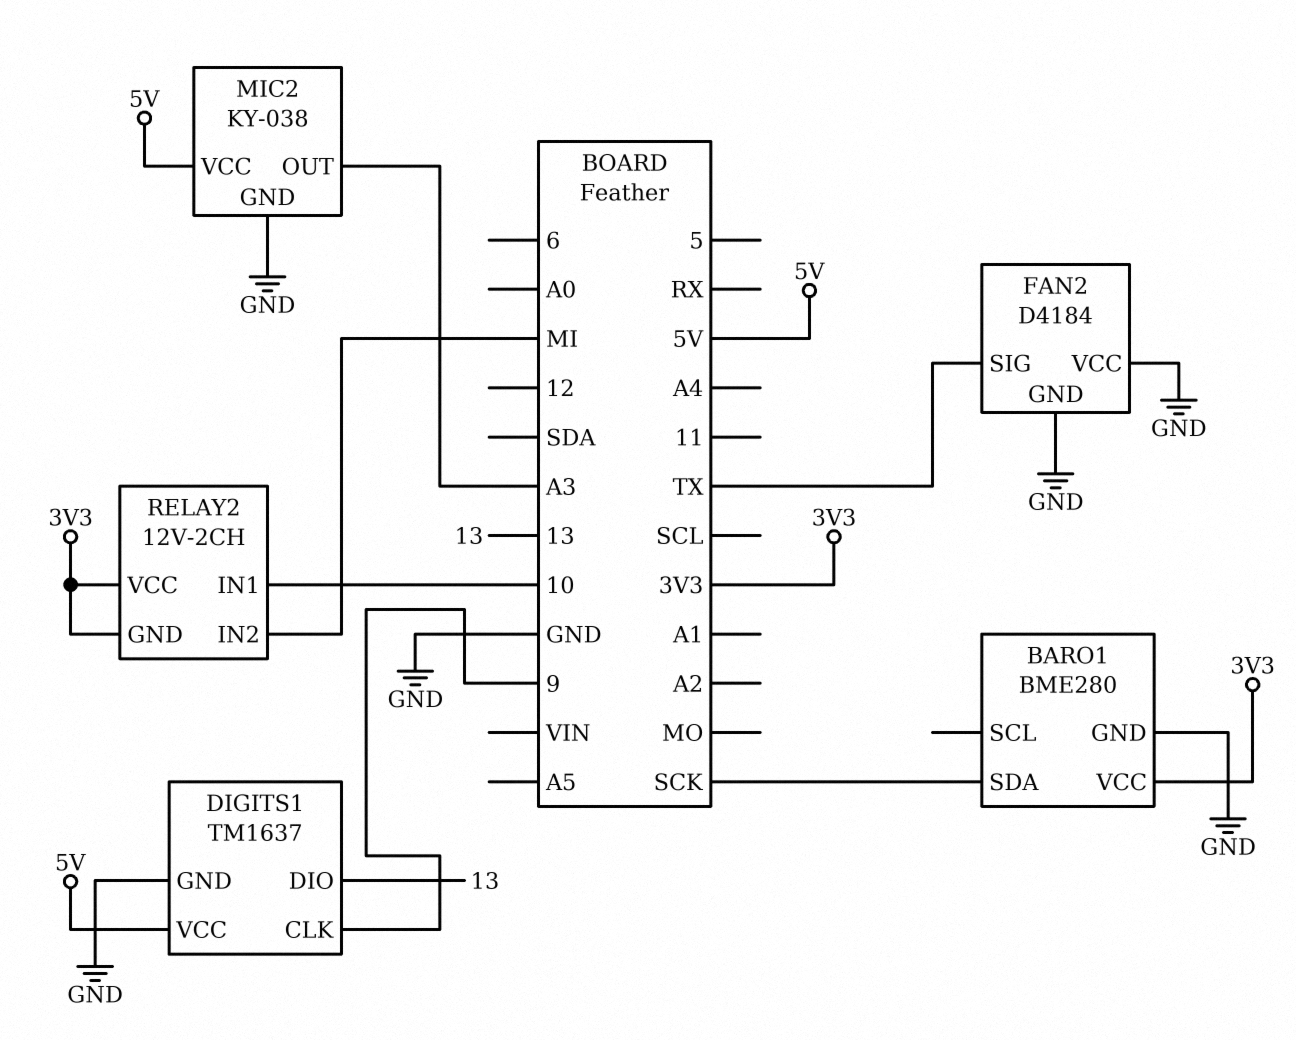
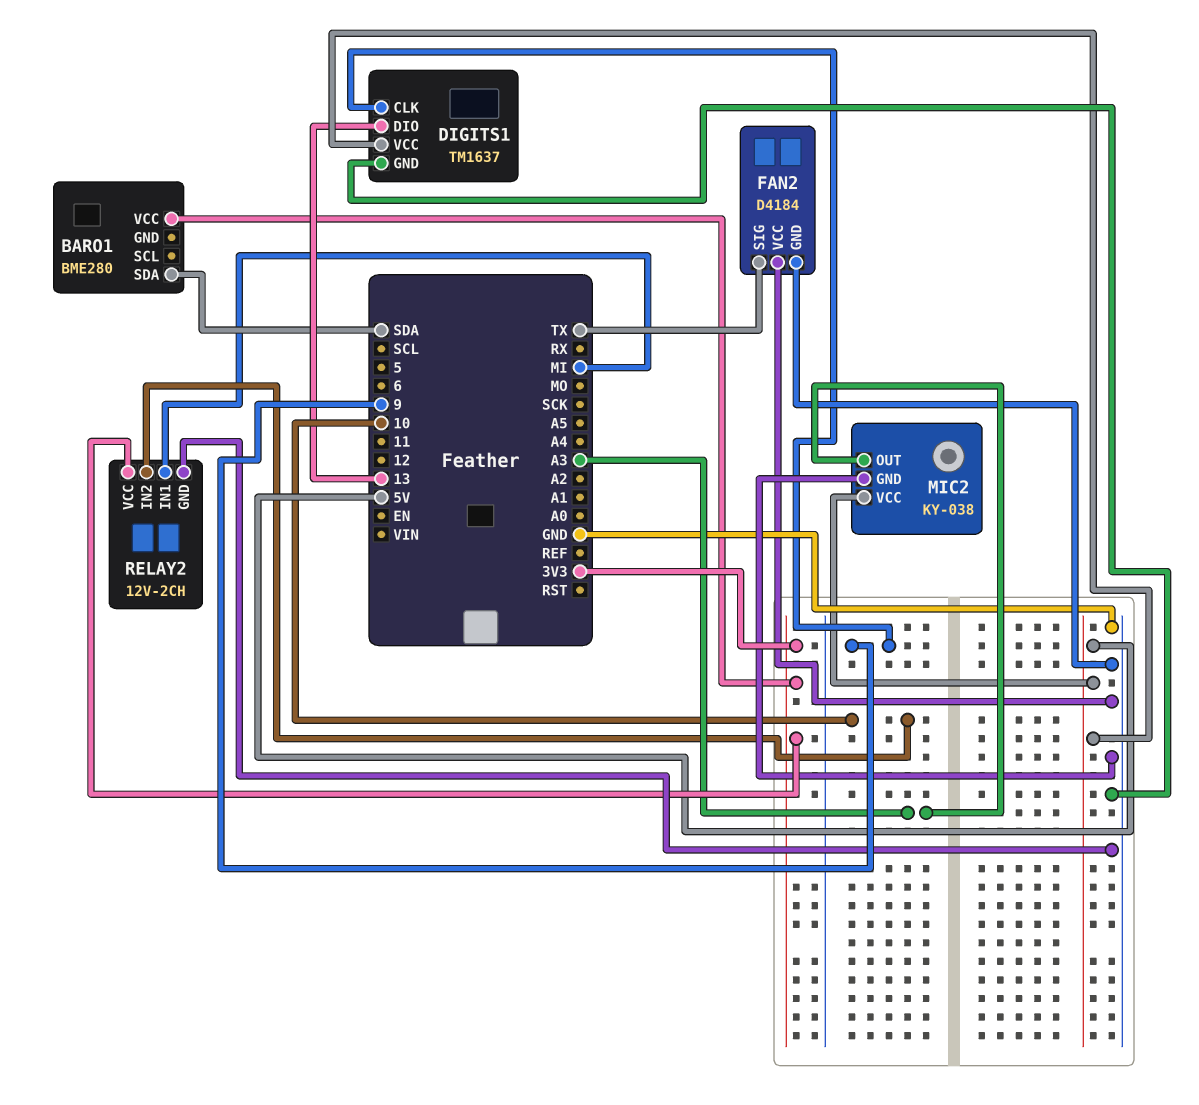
BARO1 pin GND: GND -> none
BARO1 pin SDA: SCK -> SDA
RELAY2 pin GND: 3V3 -> GND
RELAY2 pin IN1: 10 -> MI
RELAY2 pin IN2: MI -> 10

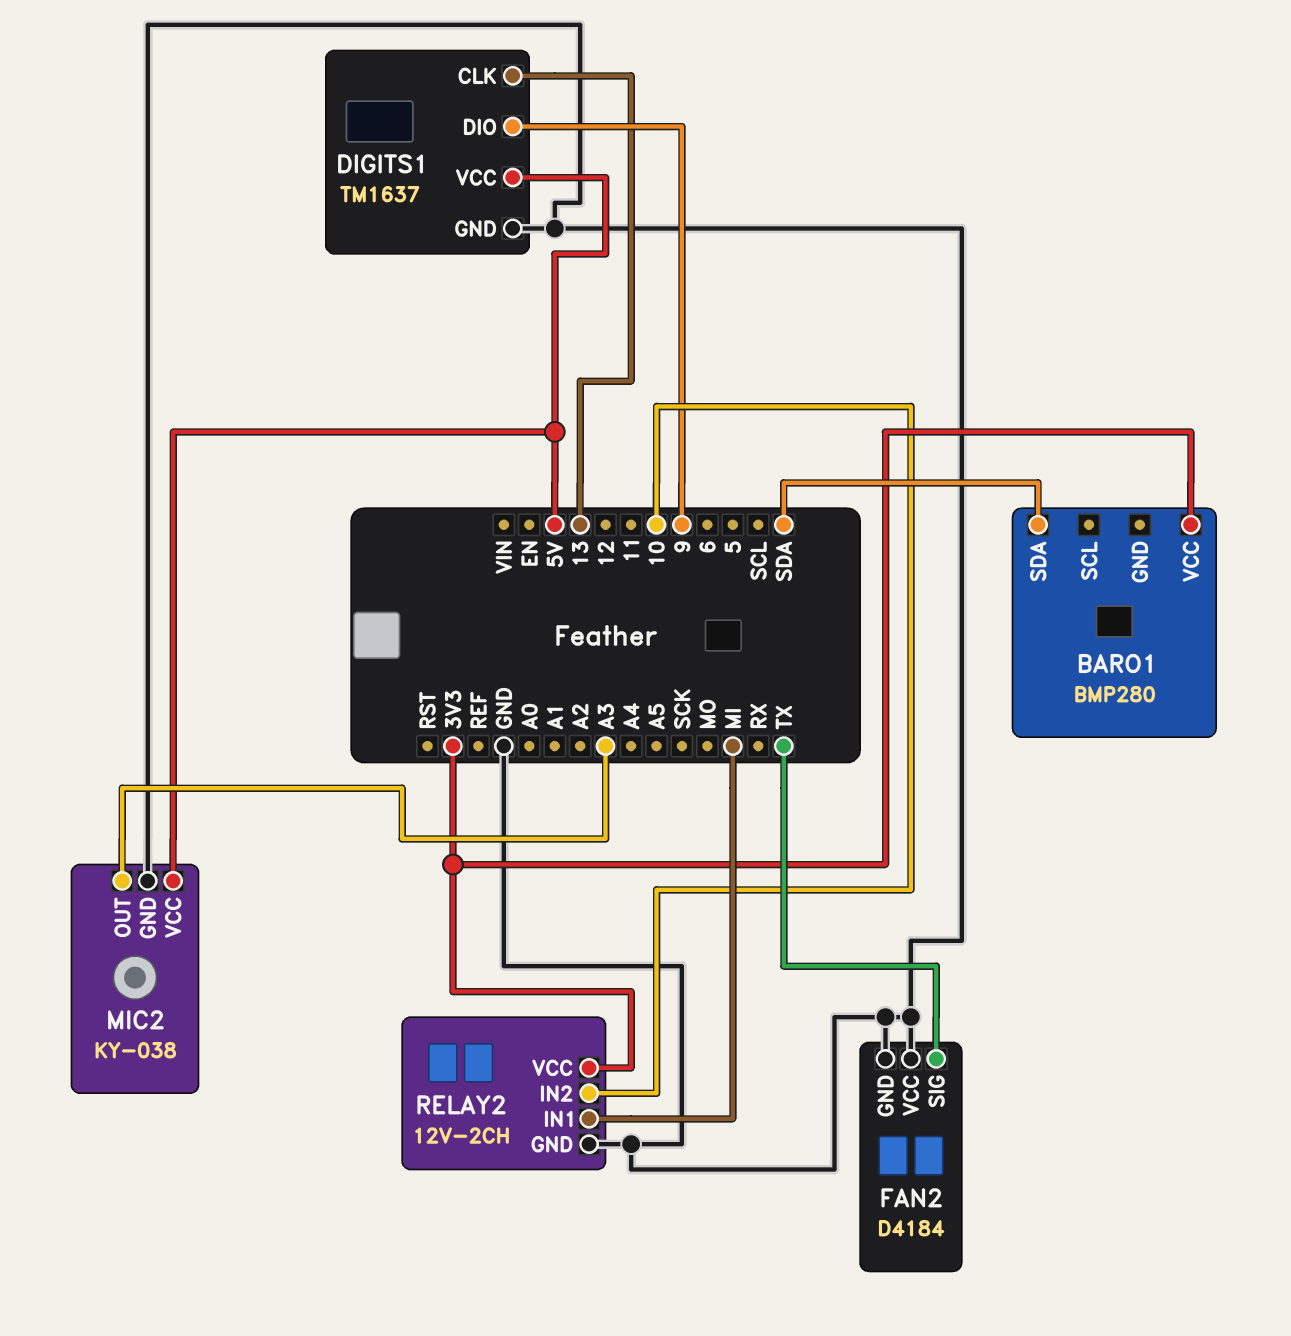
BARO1: BME280 -> BMP280
DIGITS1 pin CLK: 9 -> 13
DIGITS1 pin DIO: 13 -> 9

